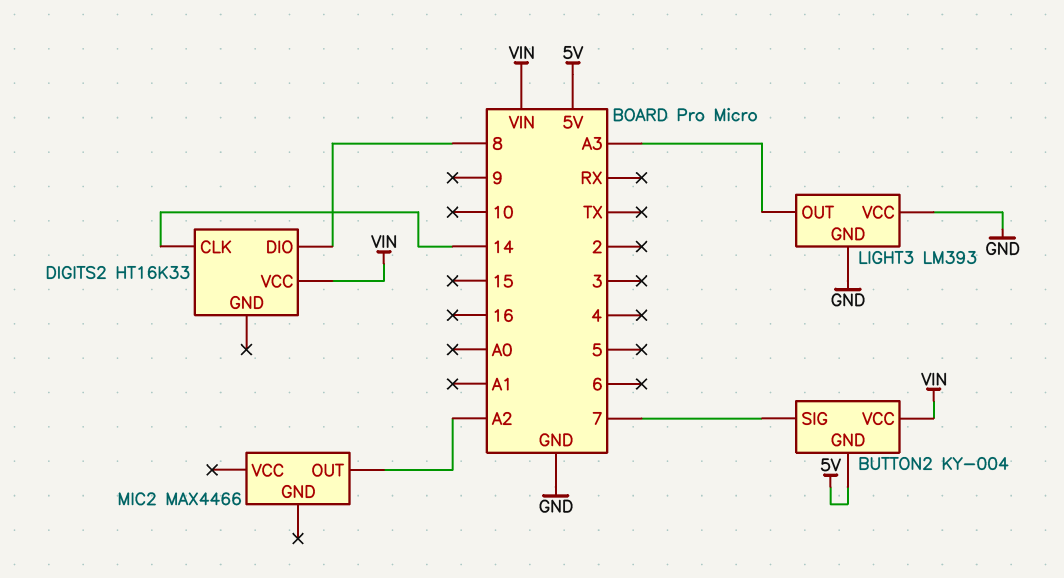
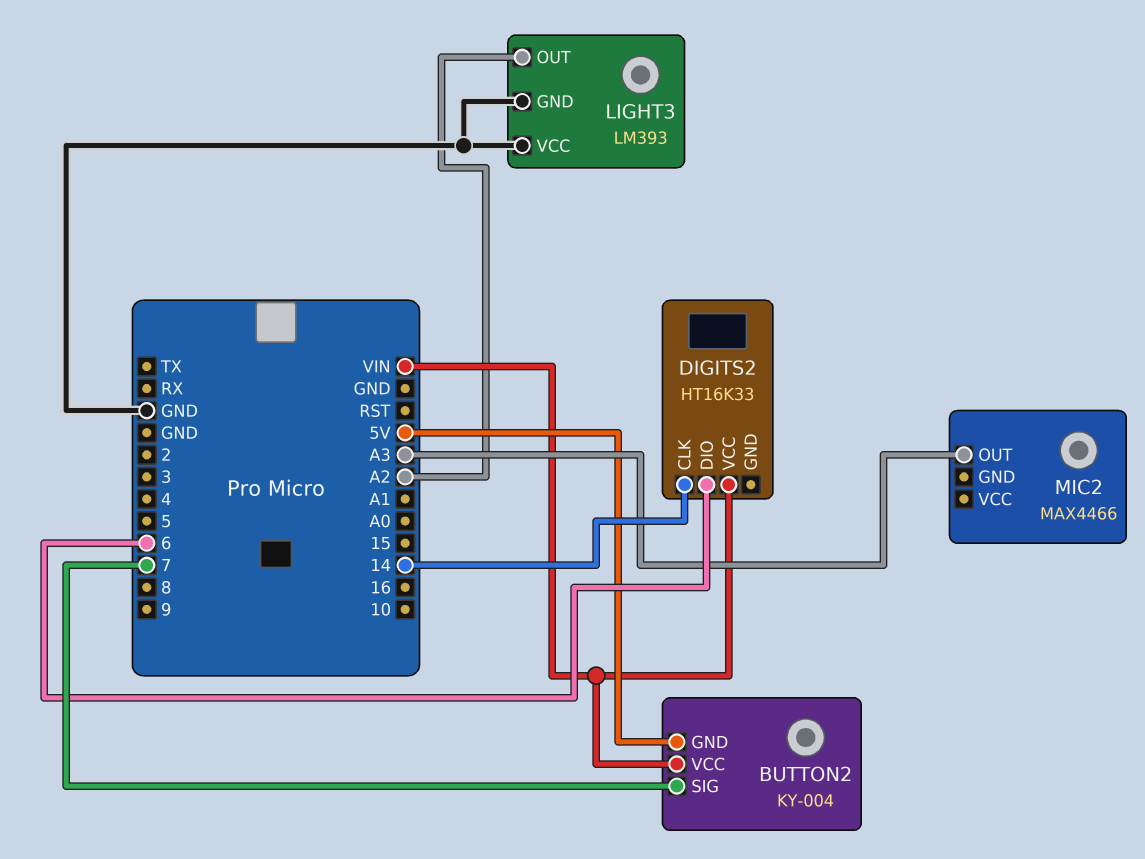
DIGITS2 pin DIO: 8 -> 6
LIGHT3 pin OUT: A3 -> A2
MIC2 pin OUT: A2 -> A3

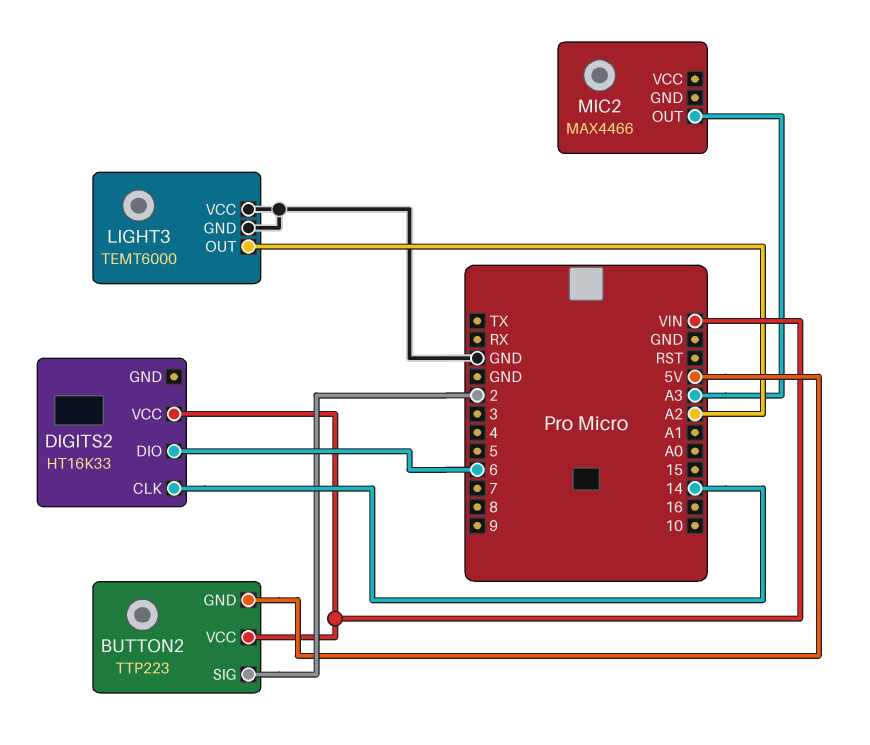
BUTTON2: KY-004 -> TTP223
BUTTON2 pin SIG: 7 -> 2
LIGHT3: LM393 -> TEMT6000

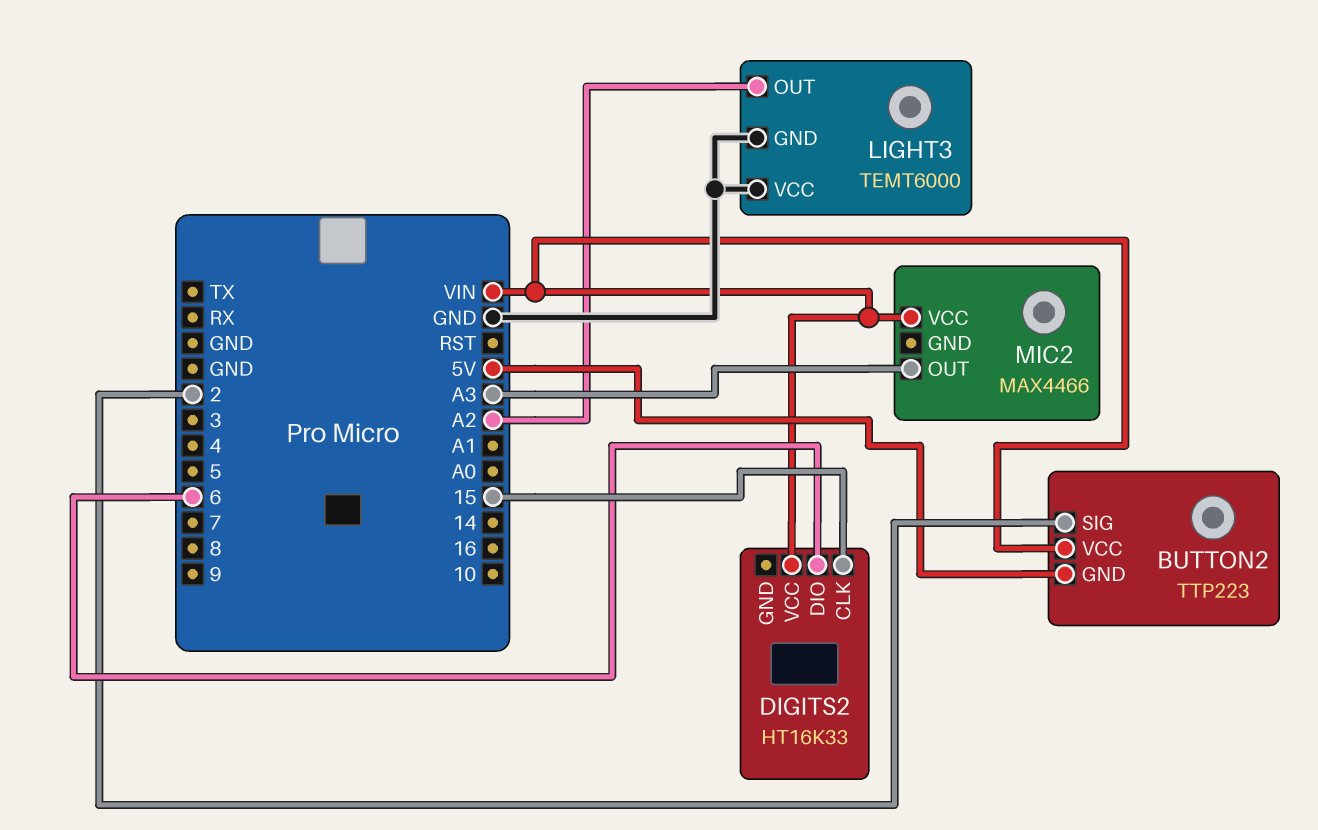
DIGITS2 pin CLK: 14 -> 15
MIC2 pin VCC: none -> VIN

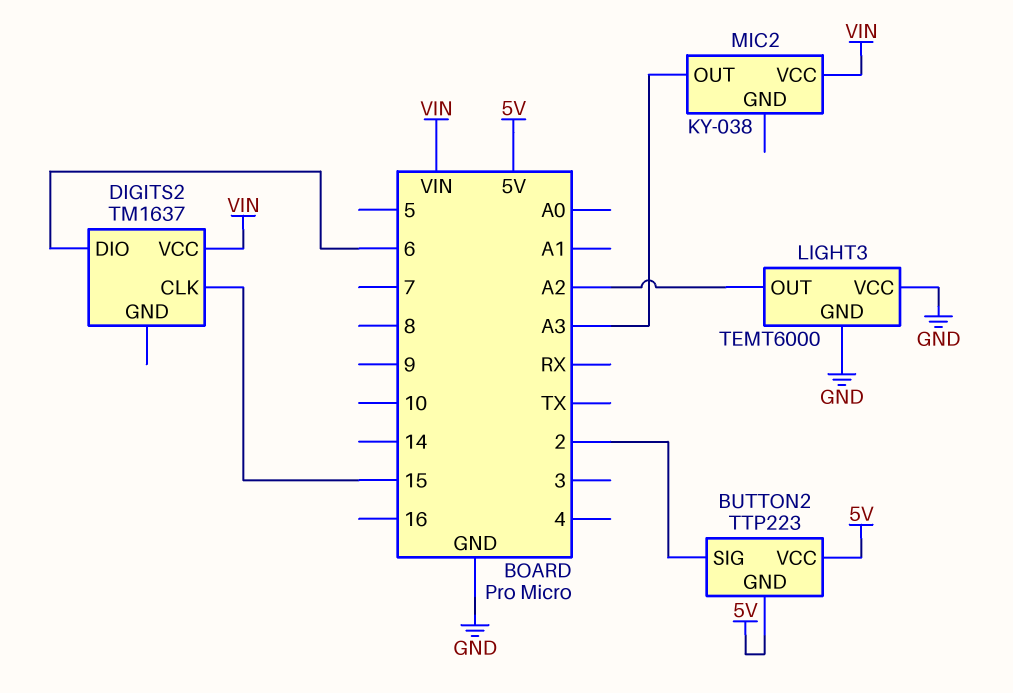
BUTTON2 pin VCC: VIN -> 5V
DIGITS2: HT16K33 -> TM1637
MIC2: MAX4466 -> KY-038

